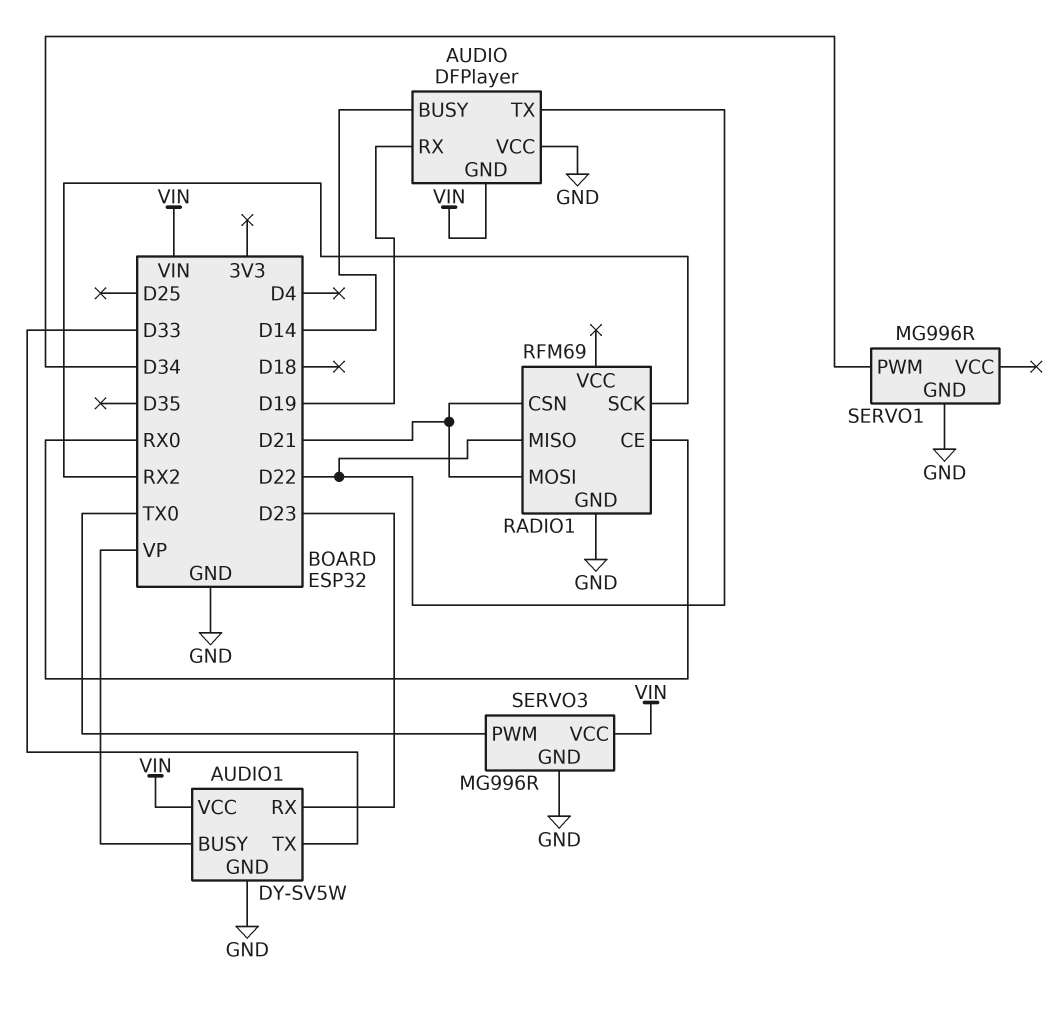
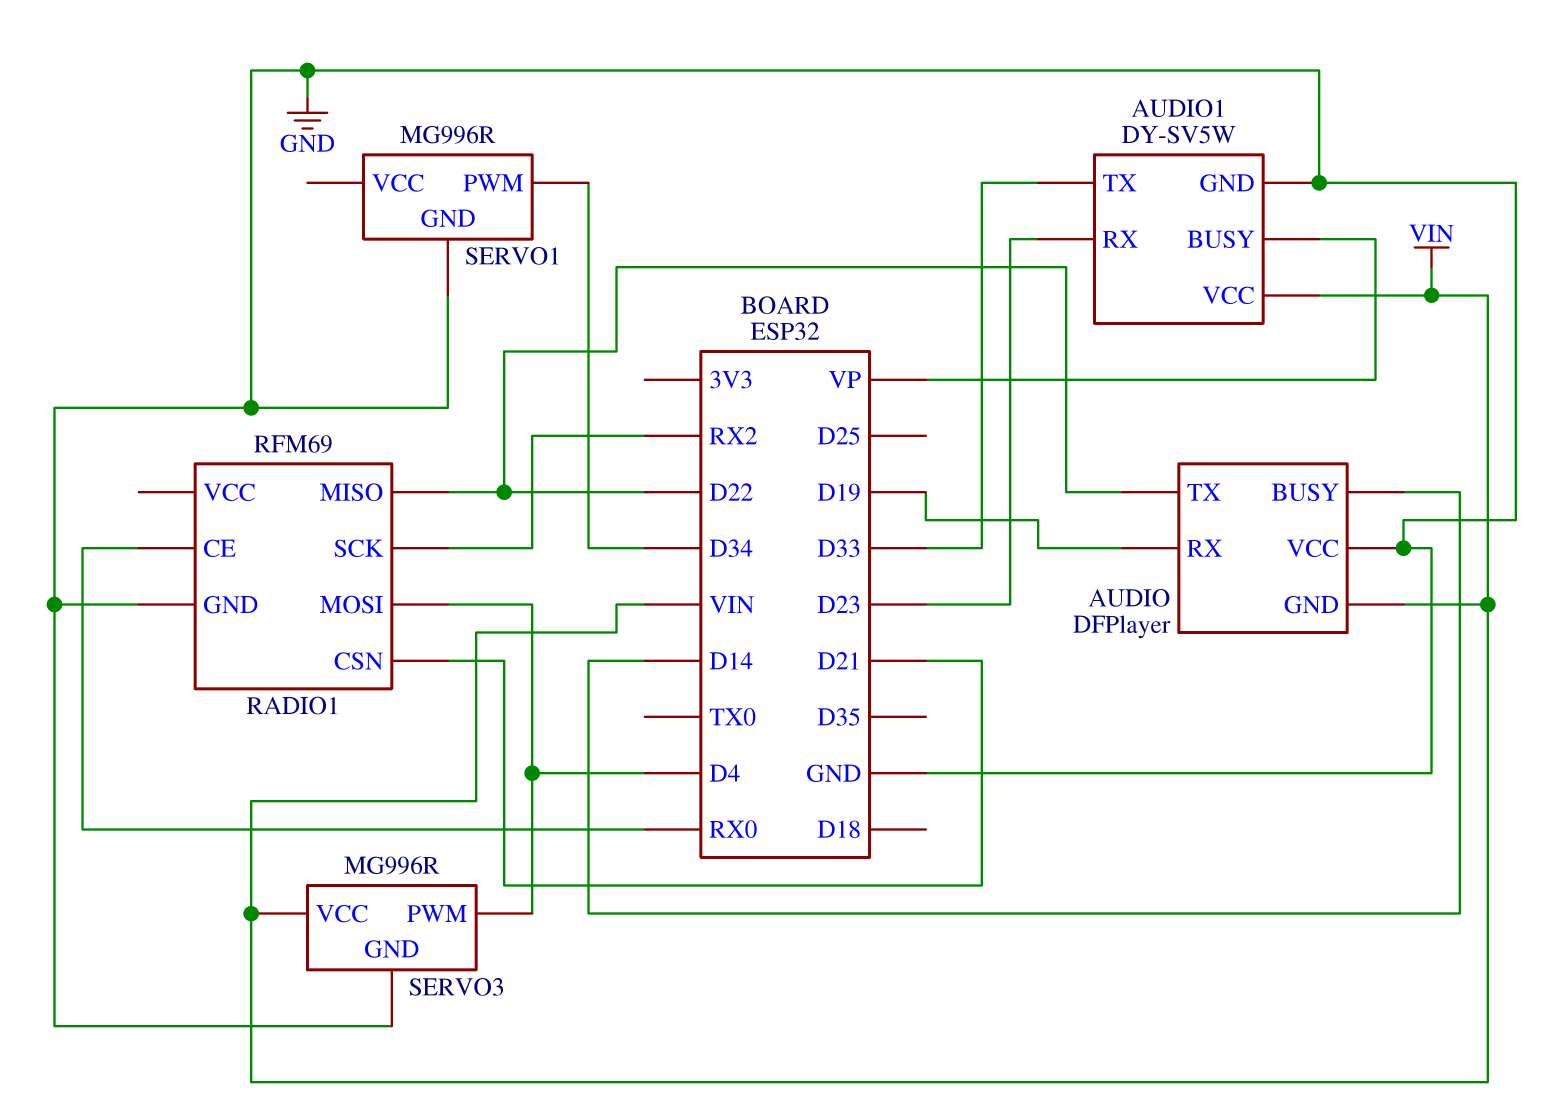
RADIO1 pin MOSI: D21 -> D4
SERVO3 pin PWM: TX0 -> D4

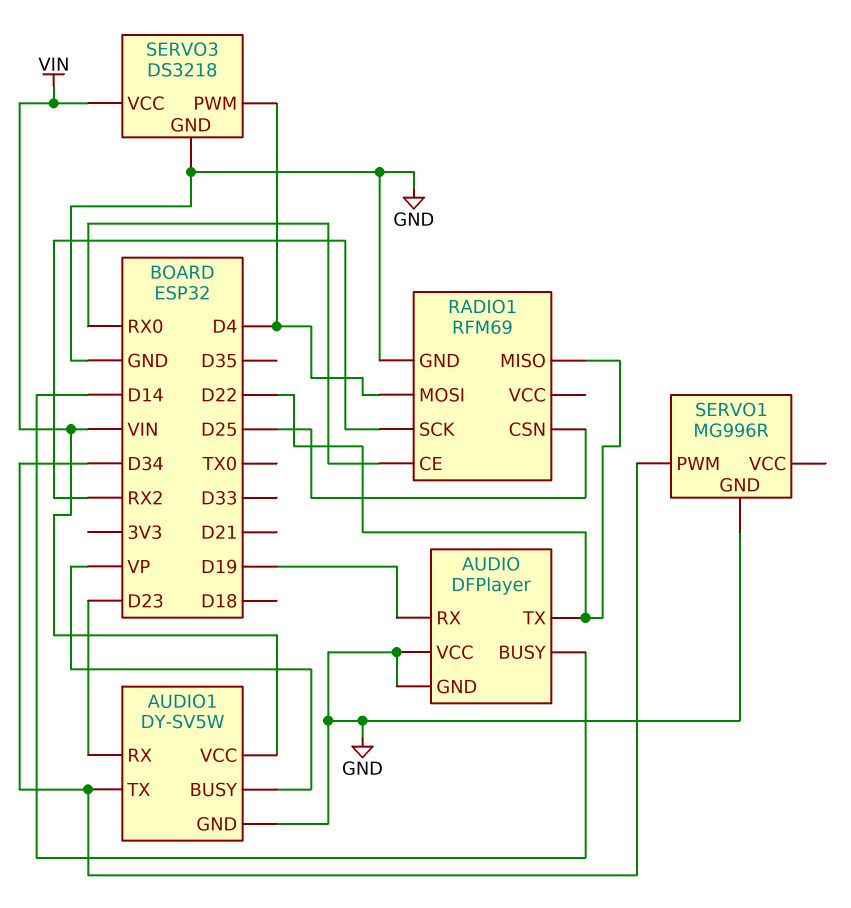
AUDIO pin GND: VIN -> GND
AUDIO1 pin TX: D33 -> D34
RADIO1 pin CSN: D21 -> D25
SERVO3: MG996R -> DS3218

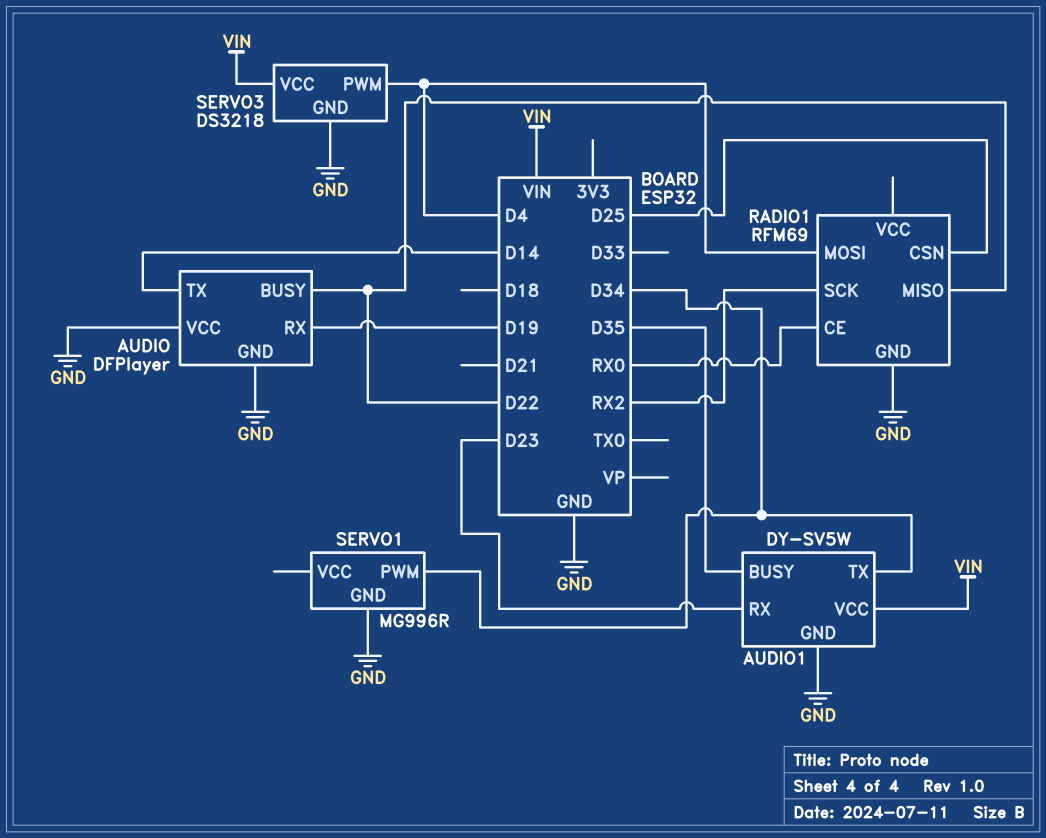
AUDIO pin BUSY: D14 -> D22
AUDIO pin TX: D22 -> D14
AUDIO1 pin BUSY: VP -> D35

